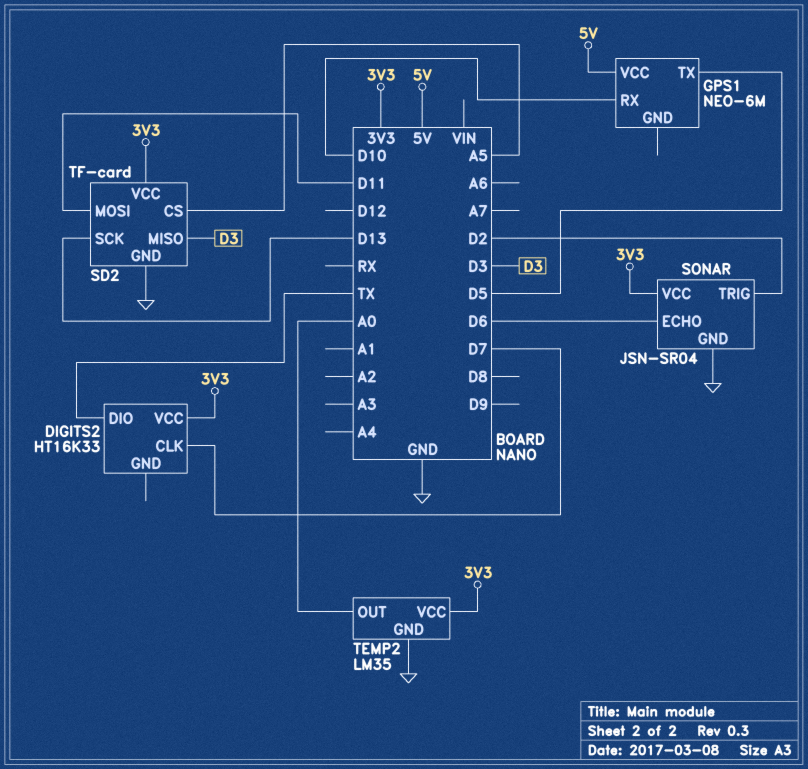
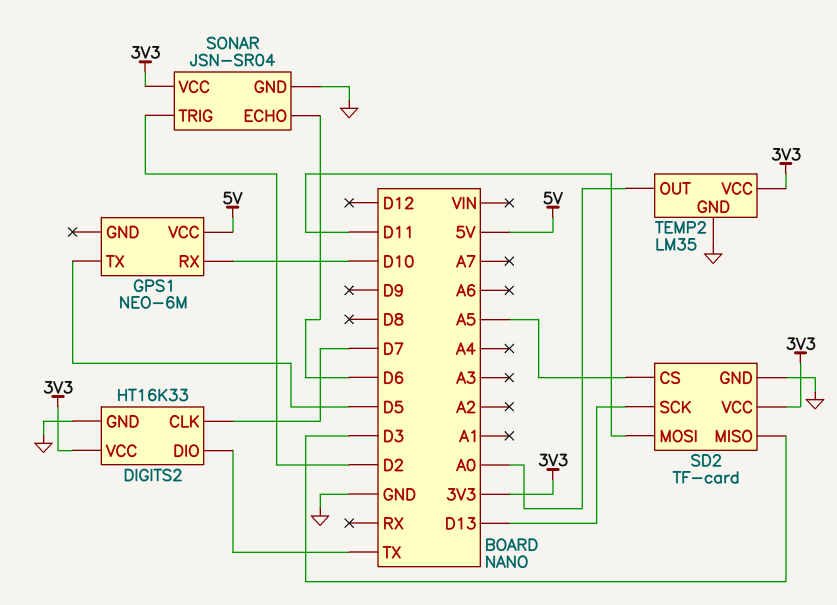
DIGITS2 pin GND: none -> GND

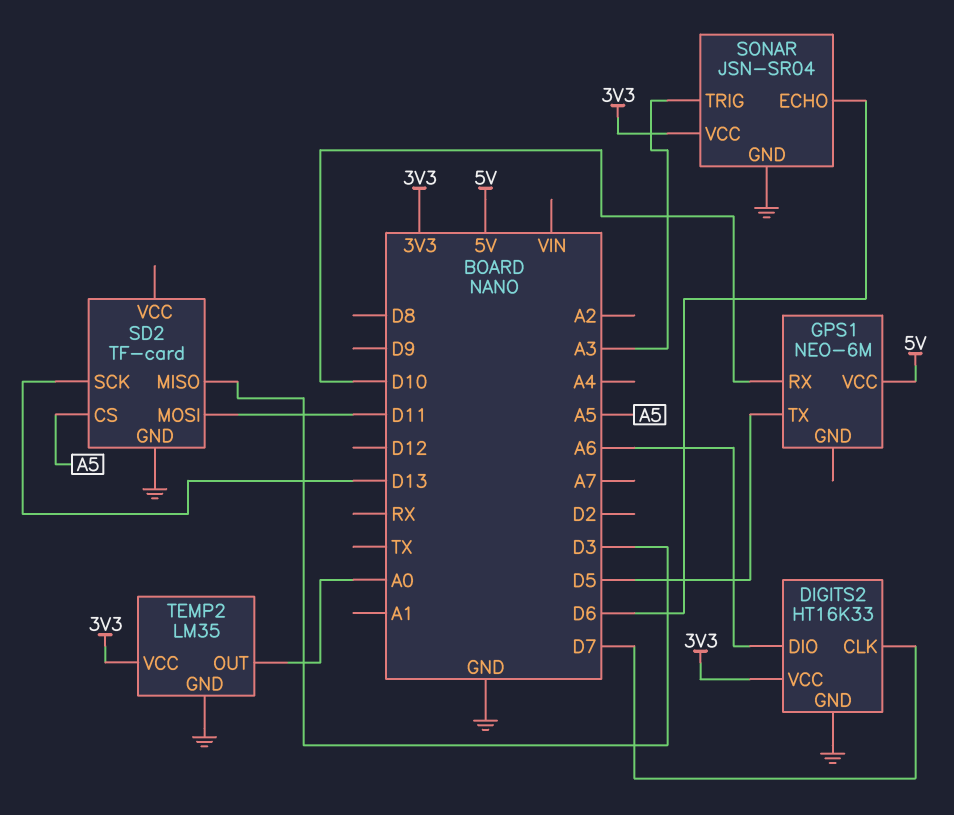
DIGITS2 pin DIO: TX -> A6
SD2 pin VCC: 3V3 -> none
SONAR pin TRIG: D2 -> A3

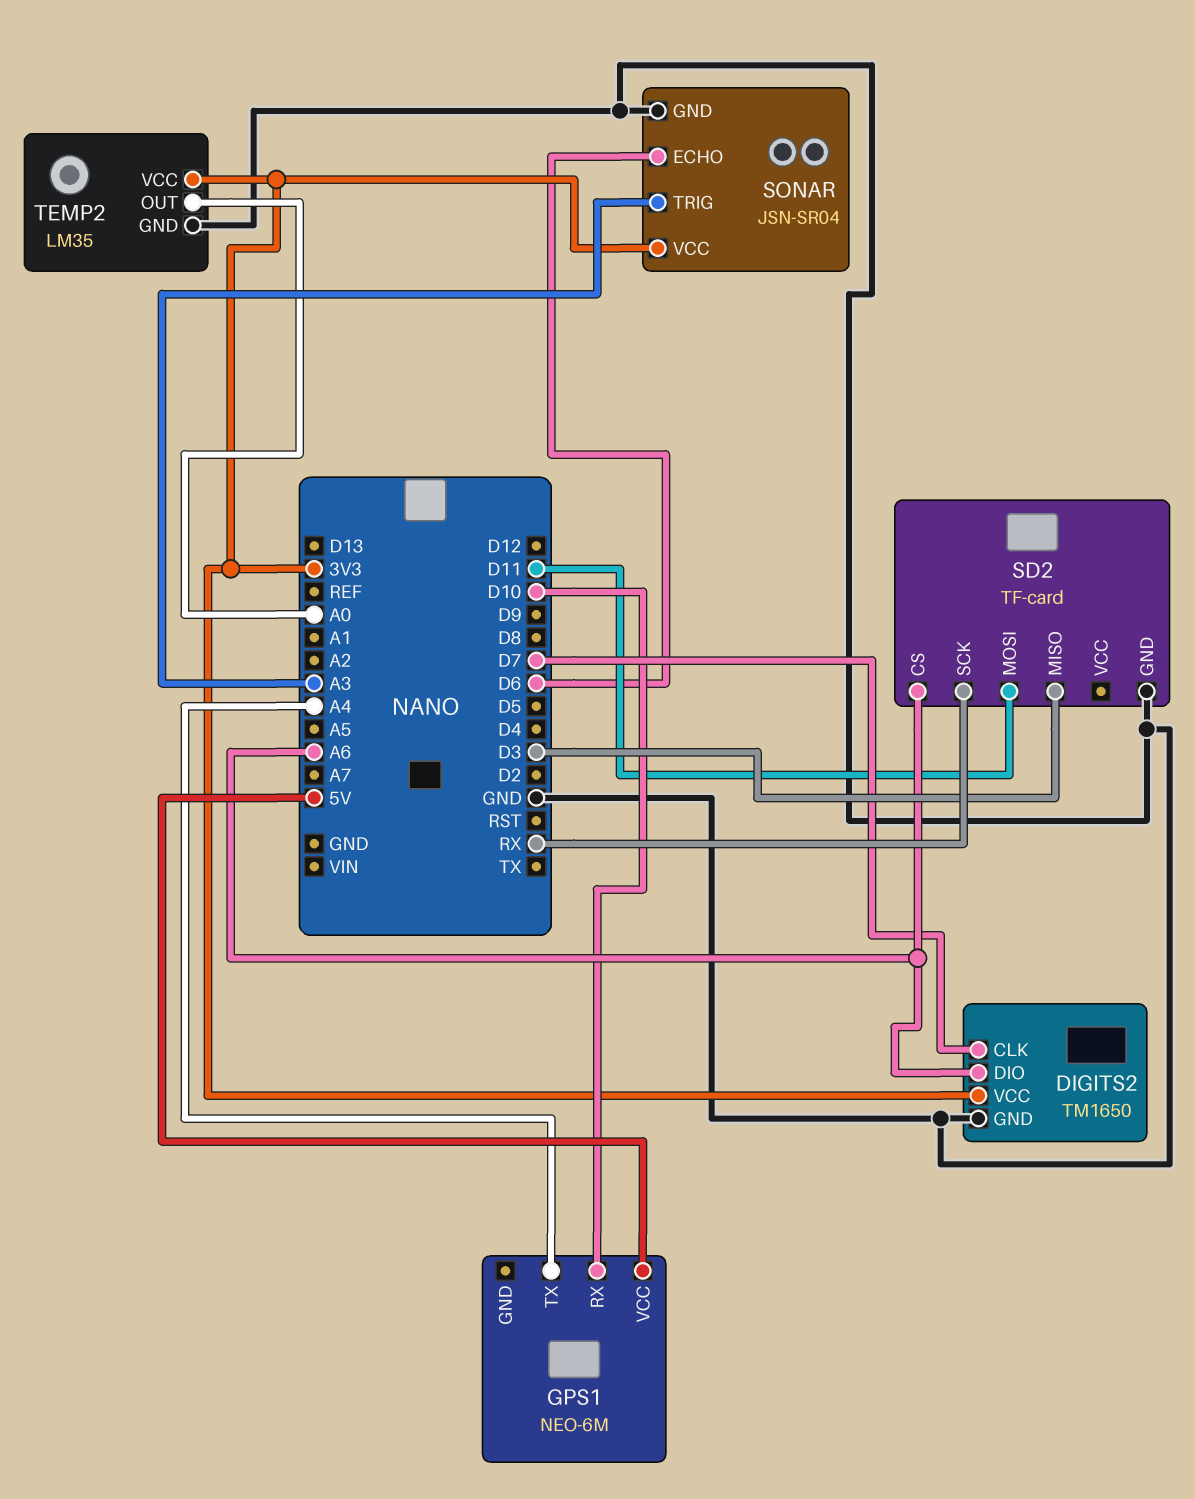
DIGITS2: HT16K33 -> TM1650
GPS1 pin TX: D5 -> A4
SD2 pin CS: A5 -> A6
SD2 pin SCK: D13 -> RX

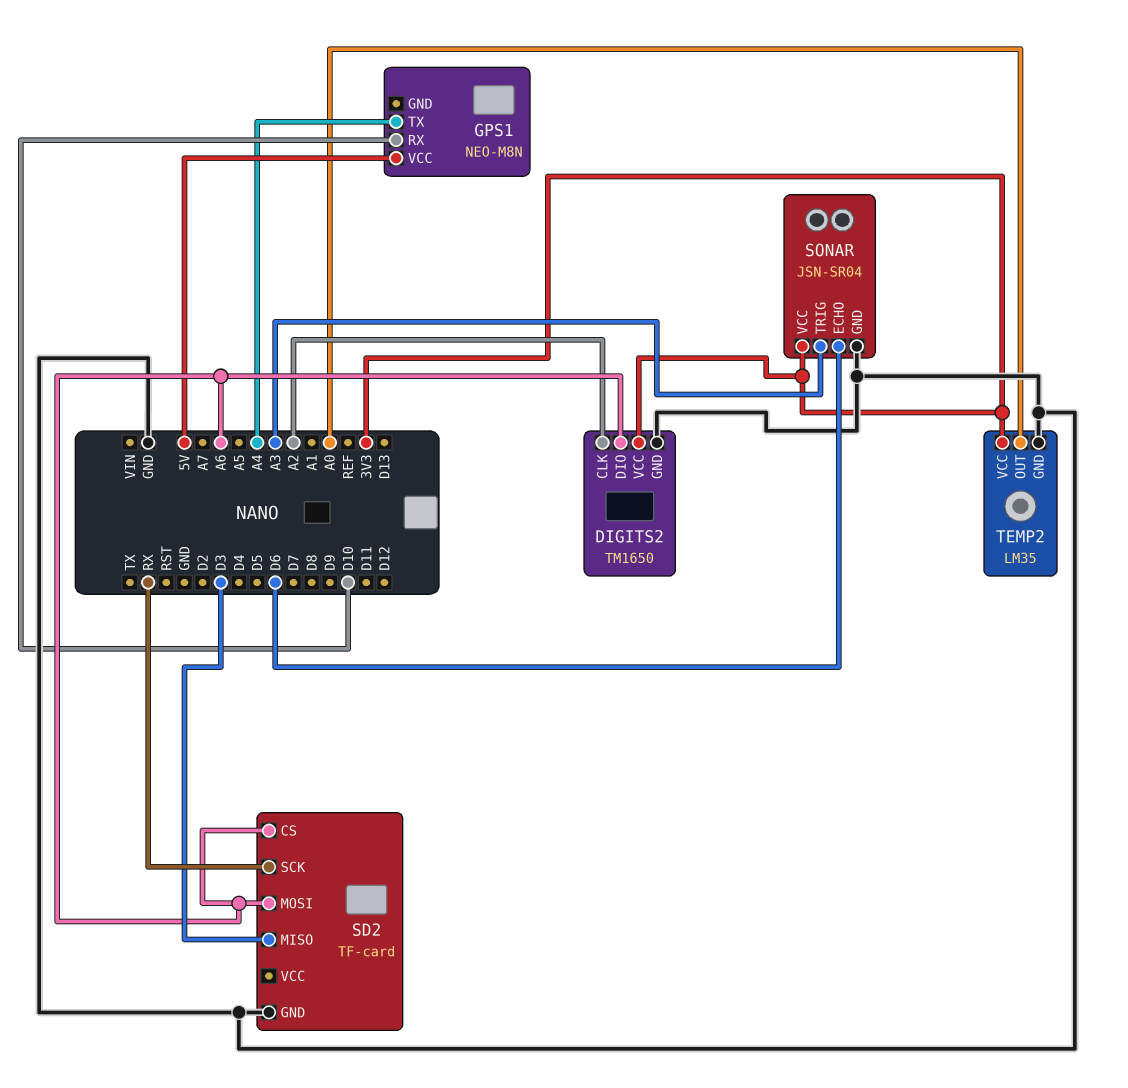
DIGITS2 pin CLK: D7 -> A2
GPS1: NEO-6M -> NEO-M8N
SD2 pin MOSI: D11 -> A6

